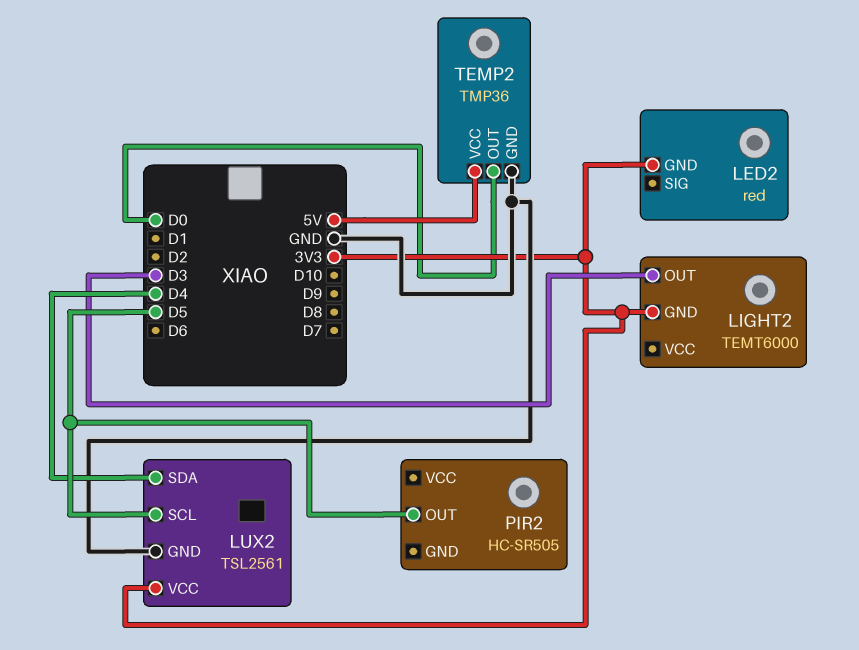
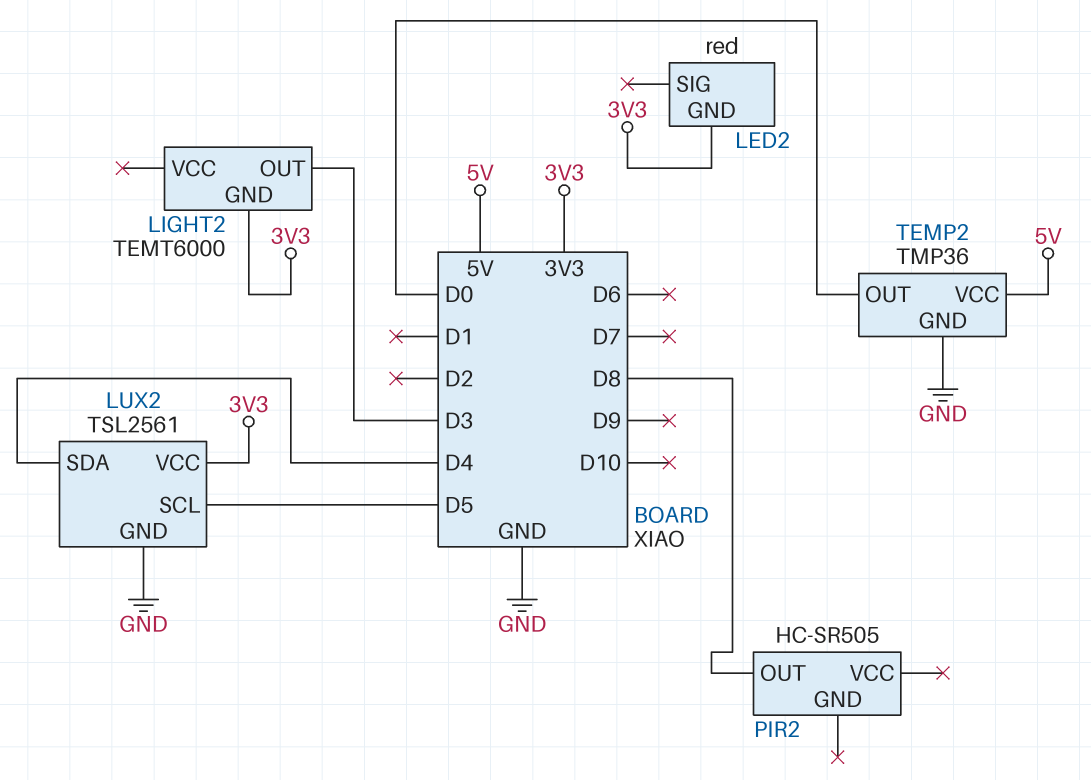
PIR2 pin OUT: D5 -> D8

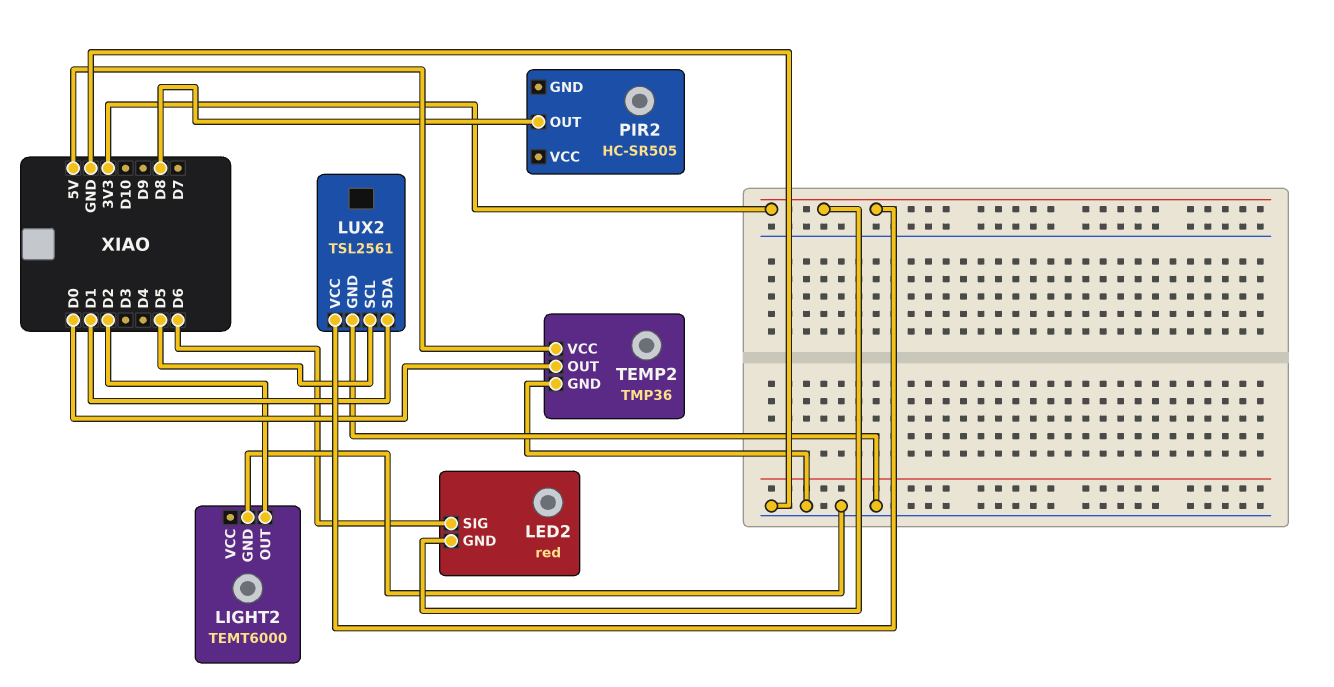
LED2 pin SIG: none -> D6
LIGHT2 pin GND: 3V3 -> GND
LIGHT2 pin OUT: D3 -> D2
LUX2 pin SDA: D4 -> D1

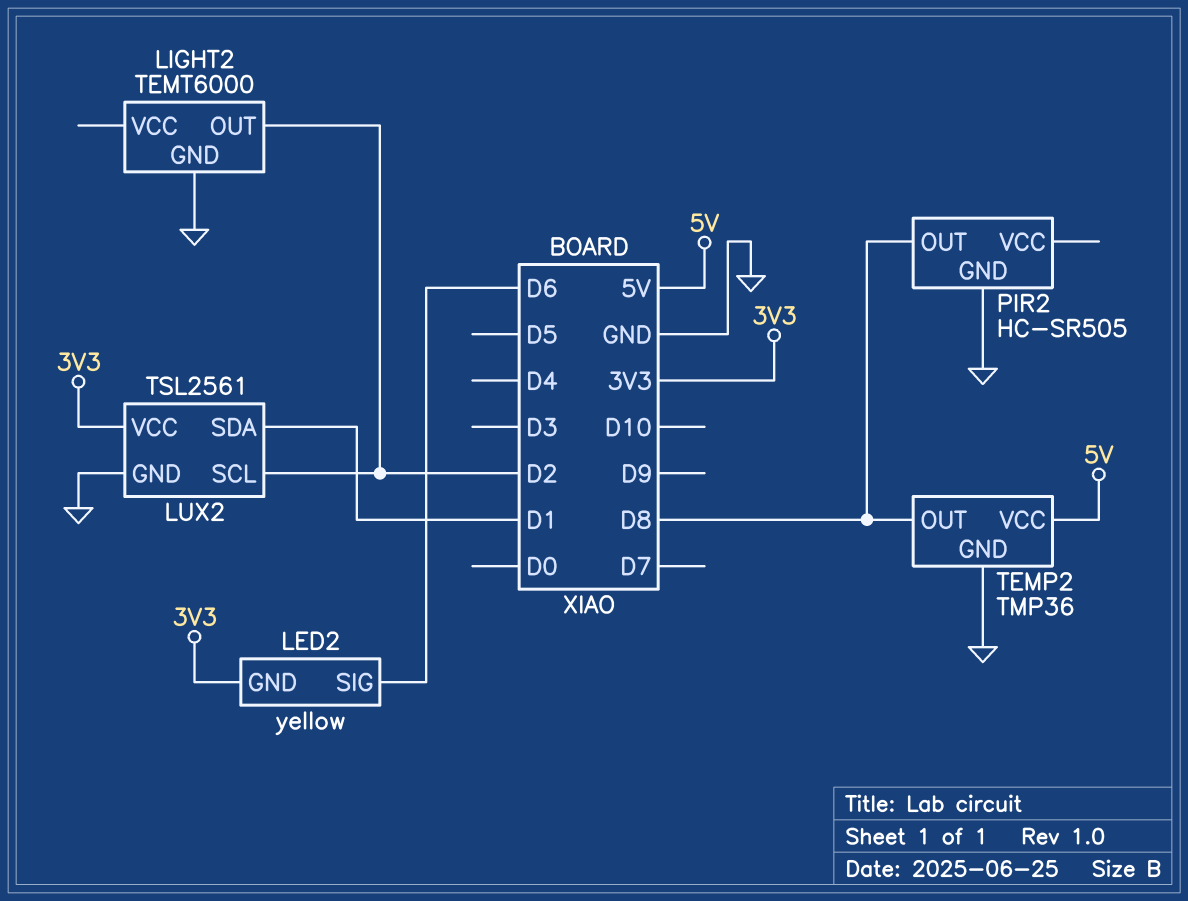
LED2: red -> yellow
LUX2 pin SCL: D5 -> D2
PIR2 pin GND: none -> GND
TEMP2 pin OUT: D0 -> D8

